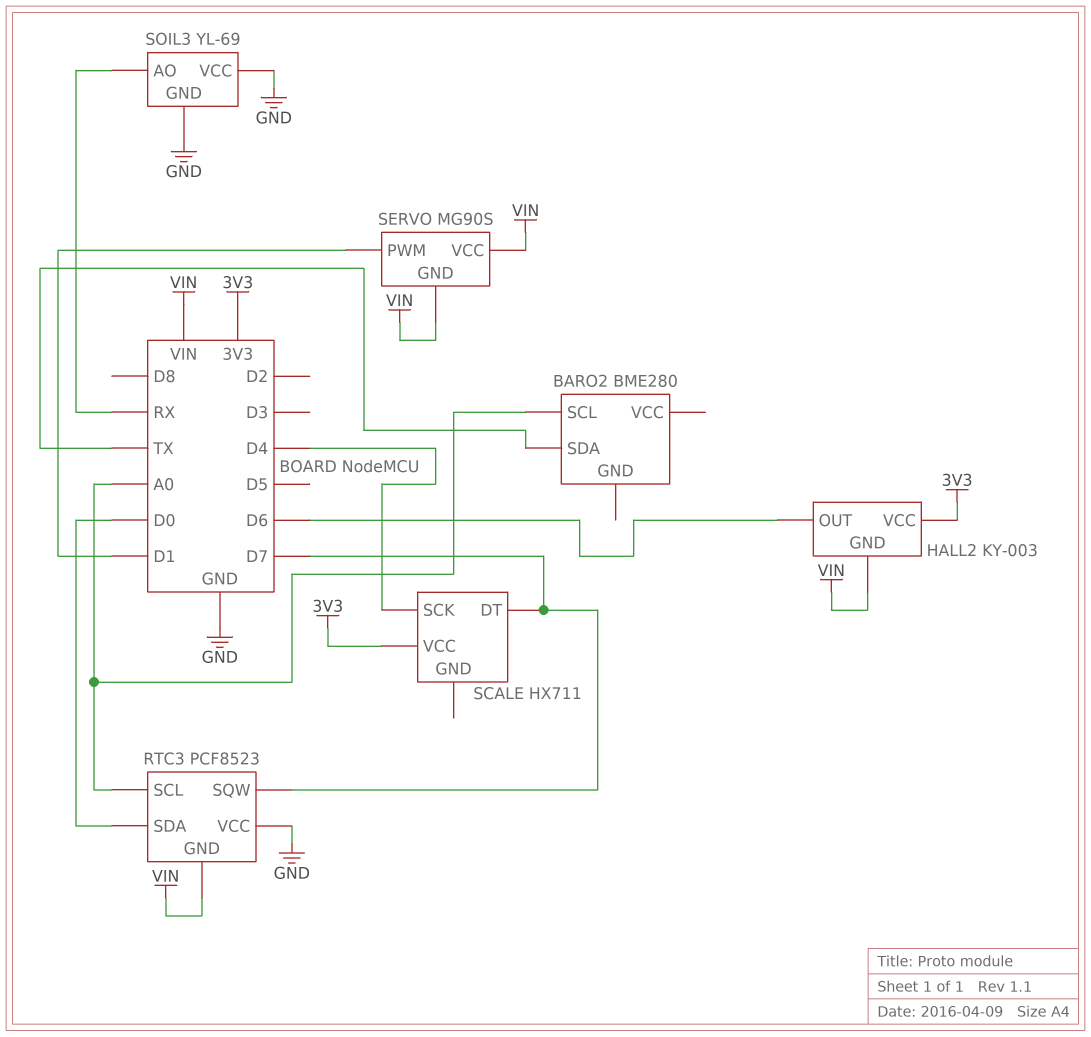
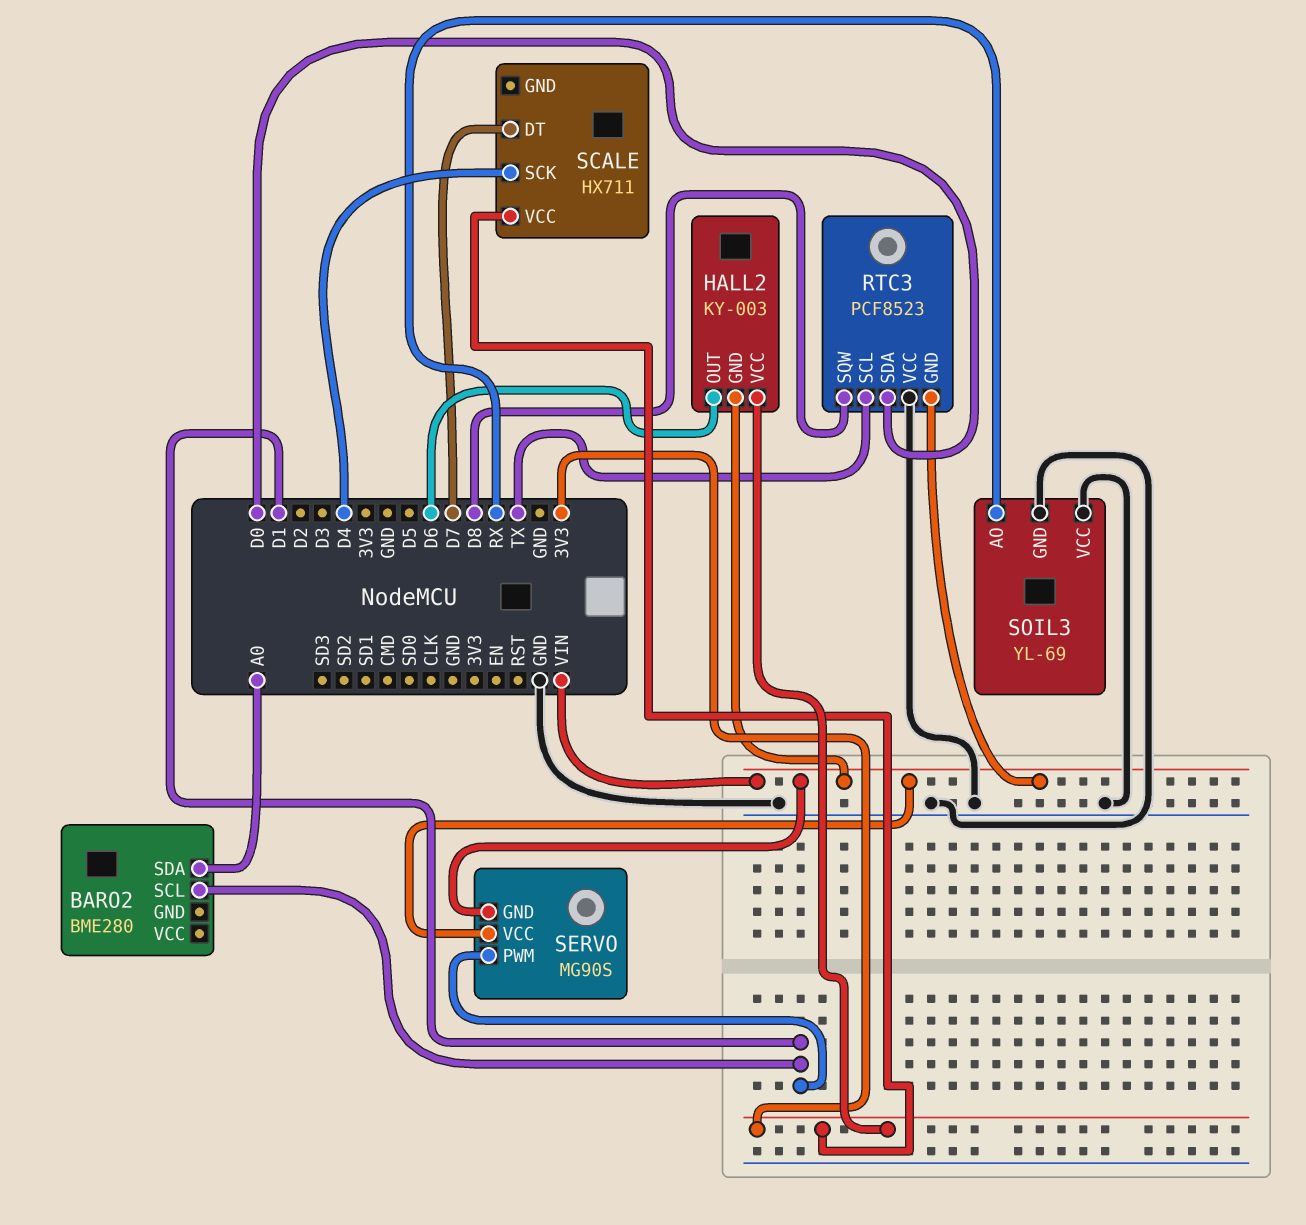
BARO2 pin SCL: A0 -> D1
BARO2 pin SDA: TX -> A0
RTC3 pin SCL: A0 -> TX
RTC3 pin SQW: D7 -> D8

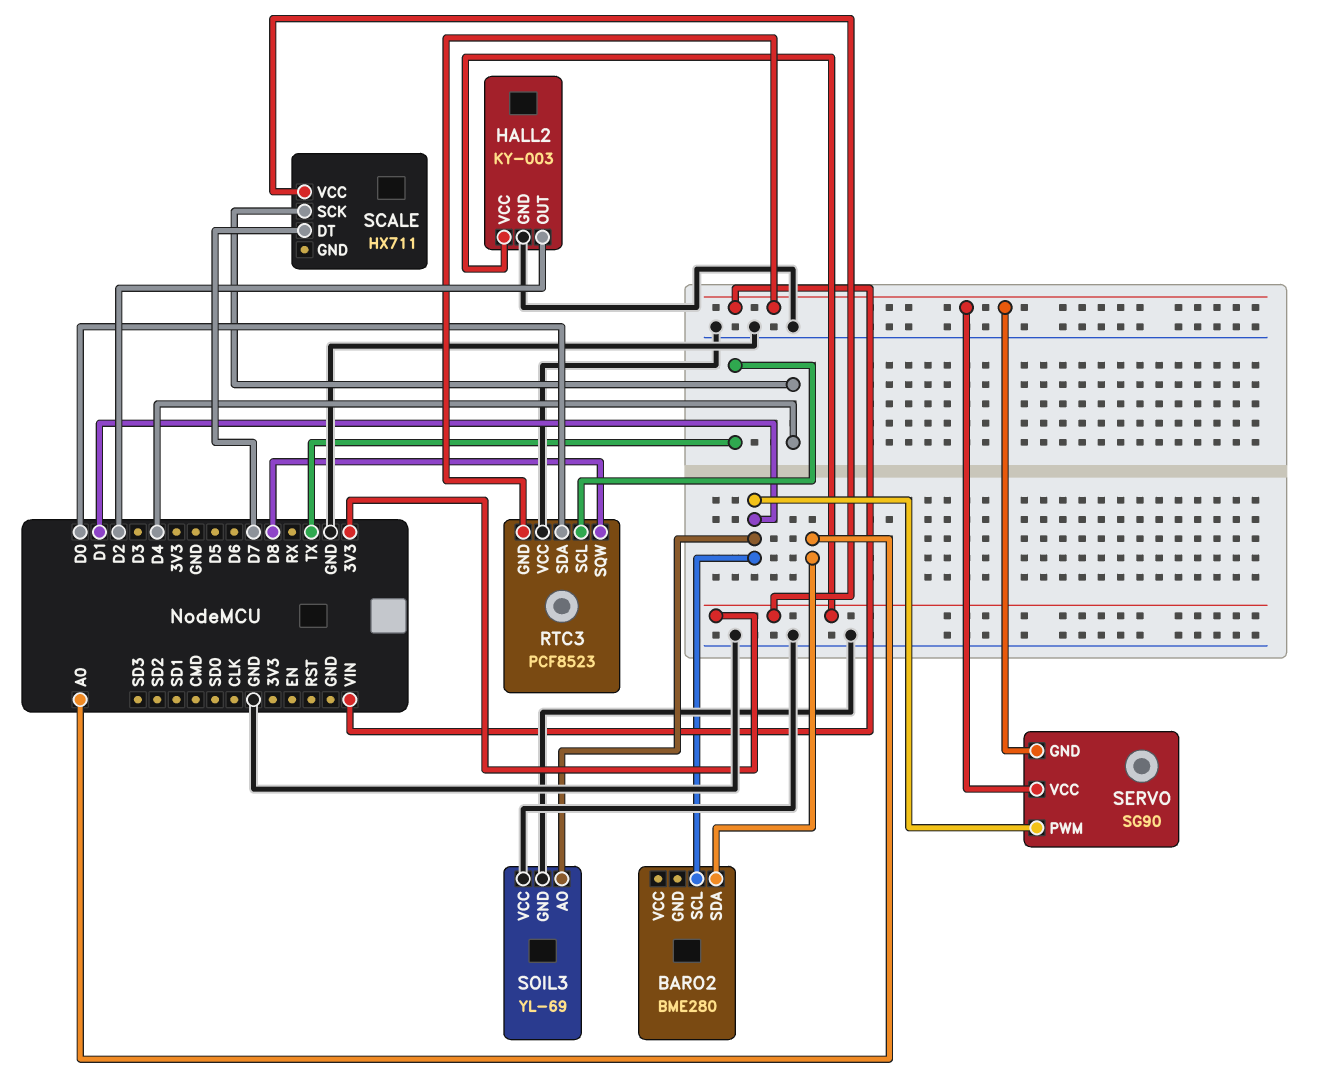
HALL2 pin GND: VIN -> GND
HALL2 pin OUT: D6 -> D2
SERVO: MG90S -> SG90
SOIL3 pin AO: RX -> D1

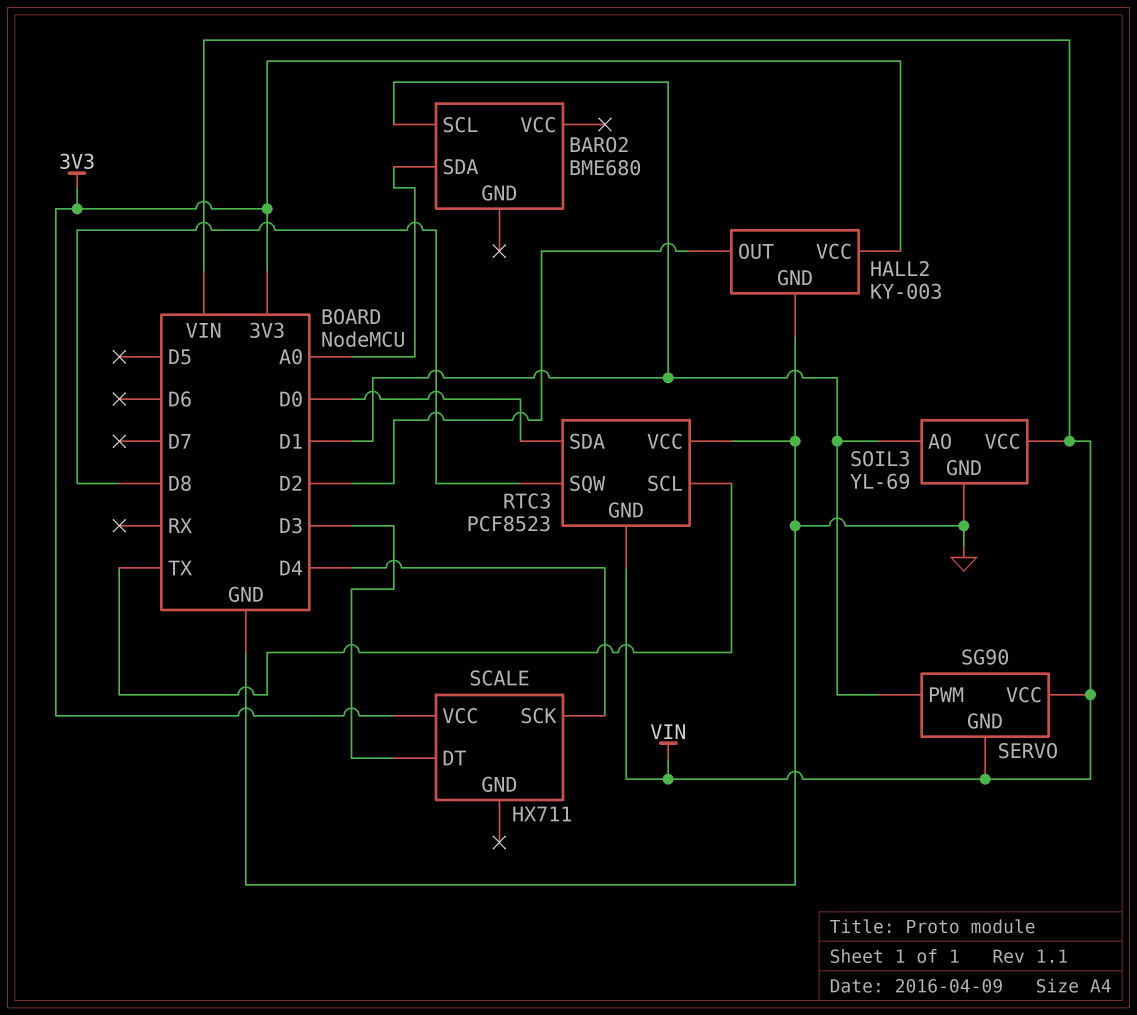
BARO2: BME280 -> BME680
SCALE pin DT: D7 -> D3
SOIL3 pin VCC: GND -> VIN

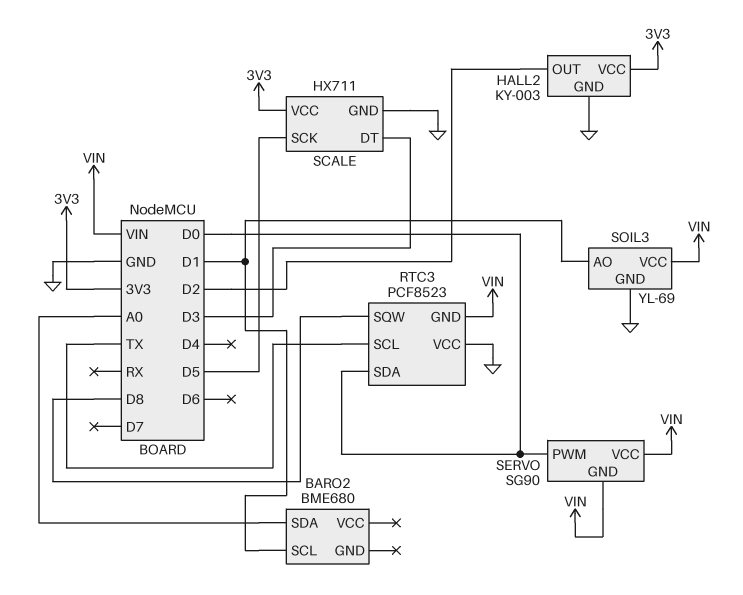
SCALE pin GND: none -> GND
SCALE pin SCK: D4 -> D5
SERVO pin PWM: D1 -> D0

